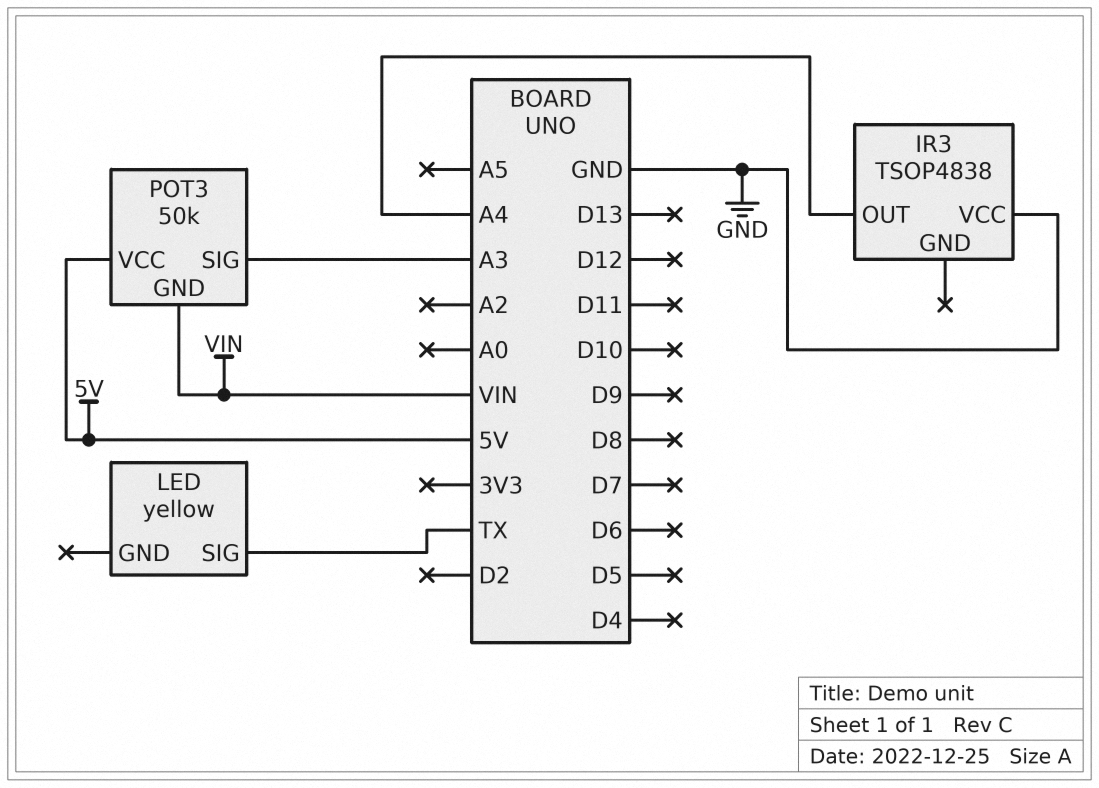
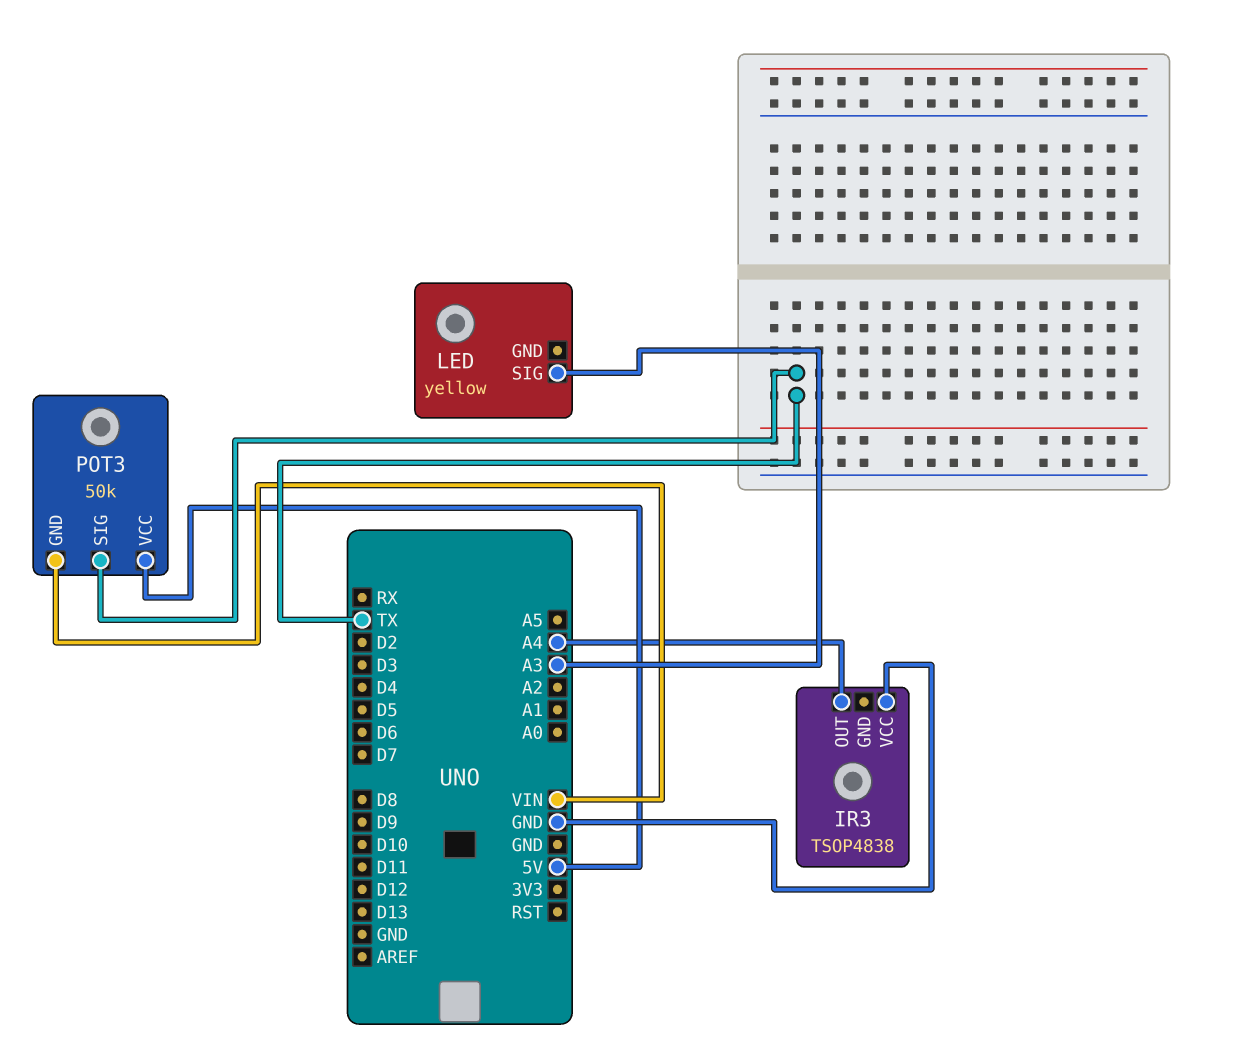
LED pin SIG: TX -> A3
POT3 pin SIG: A3 -> TX

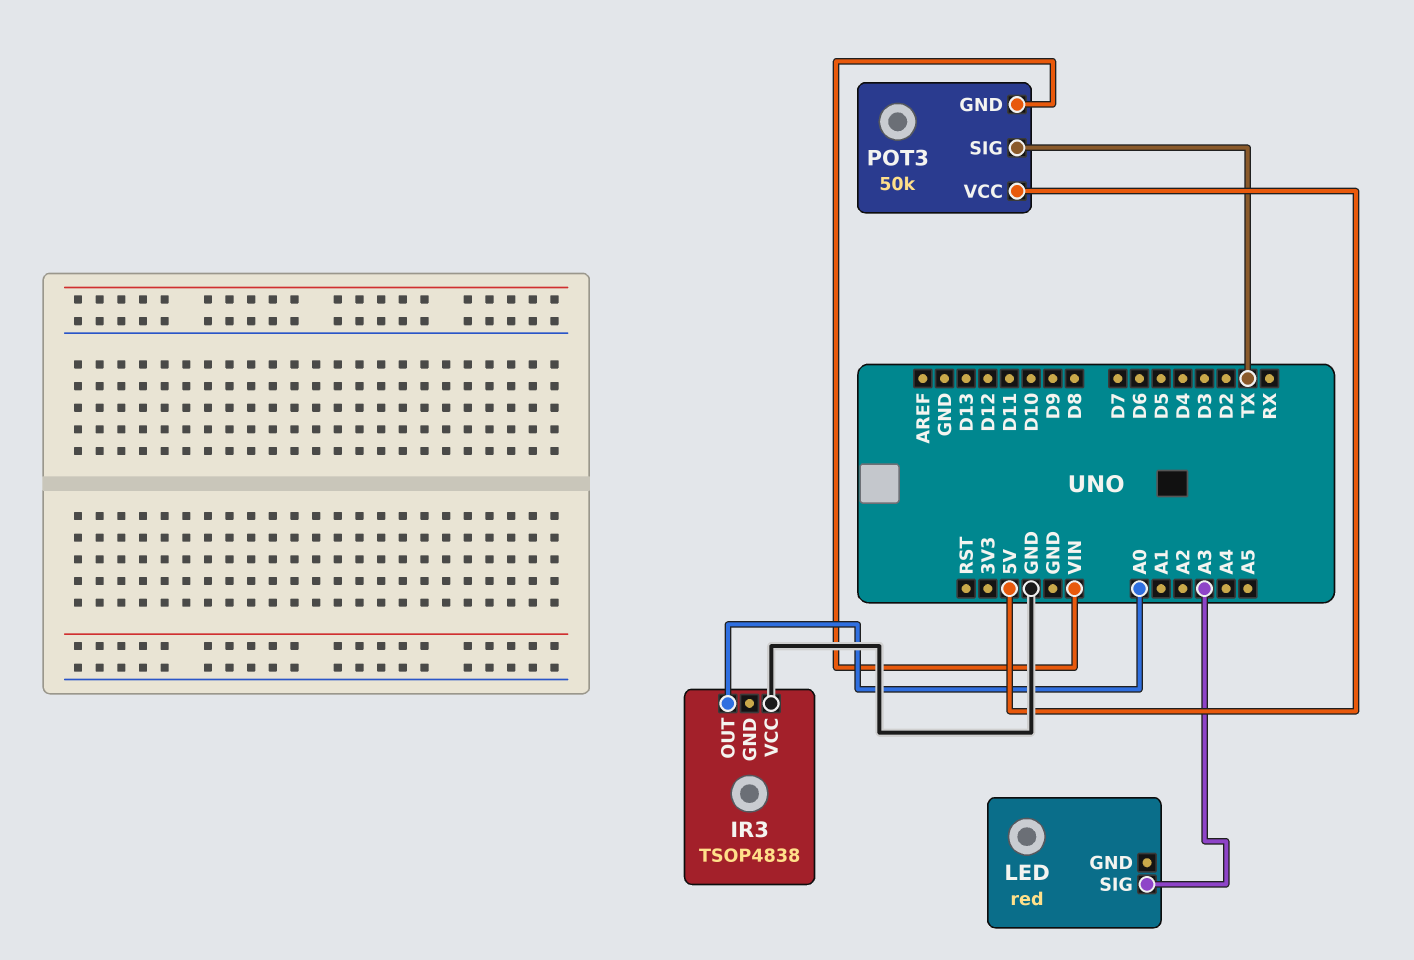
IR3 pin OUT: A4 -> A0
LED: yellow -> red

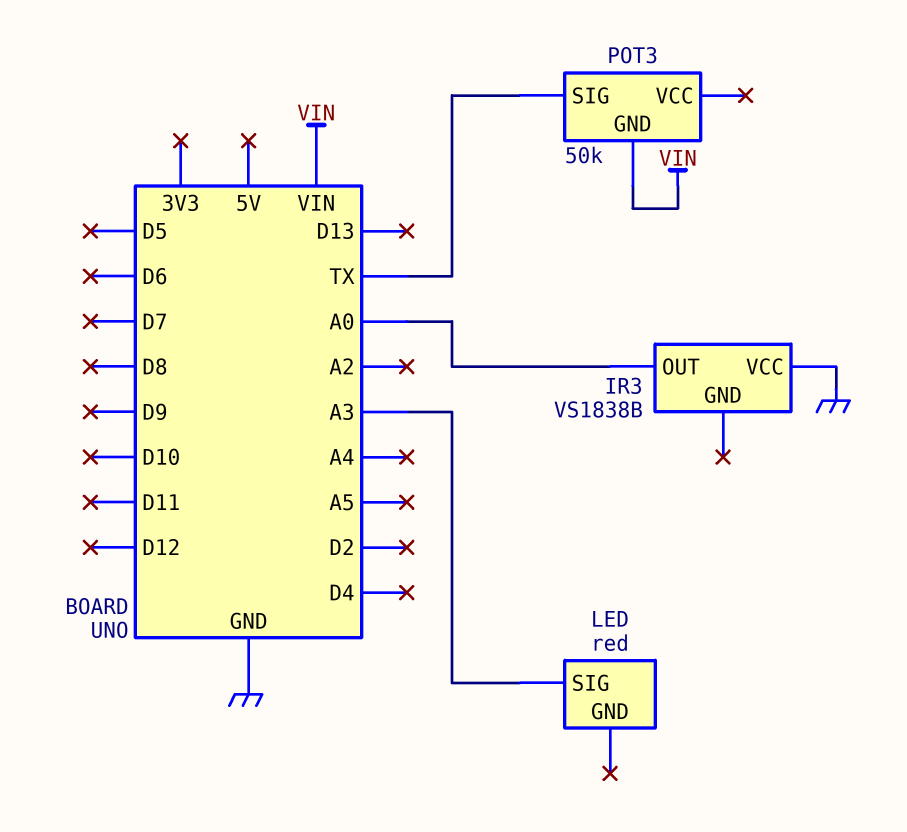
IR3: TSOP4838 -> VS1838B
POT3 pin VCC: 5V -> none

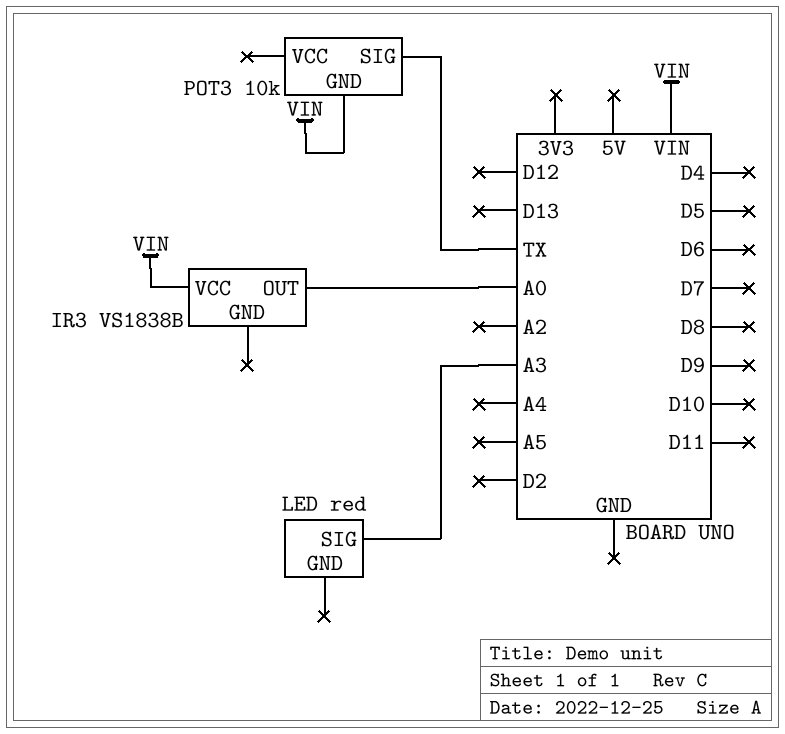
IR3 pin VCC: GND -> VIN
POT3: 50k -> 10k

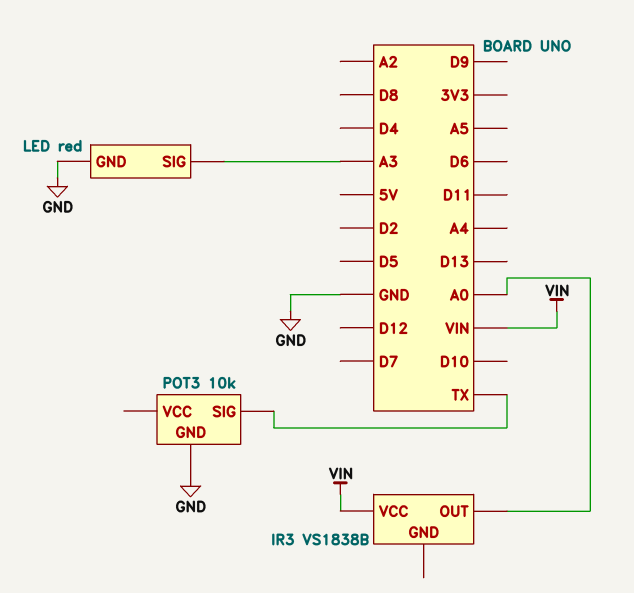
LED pin GND: none -> GND
POT3 pin GND: VIN -> GND

